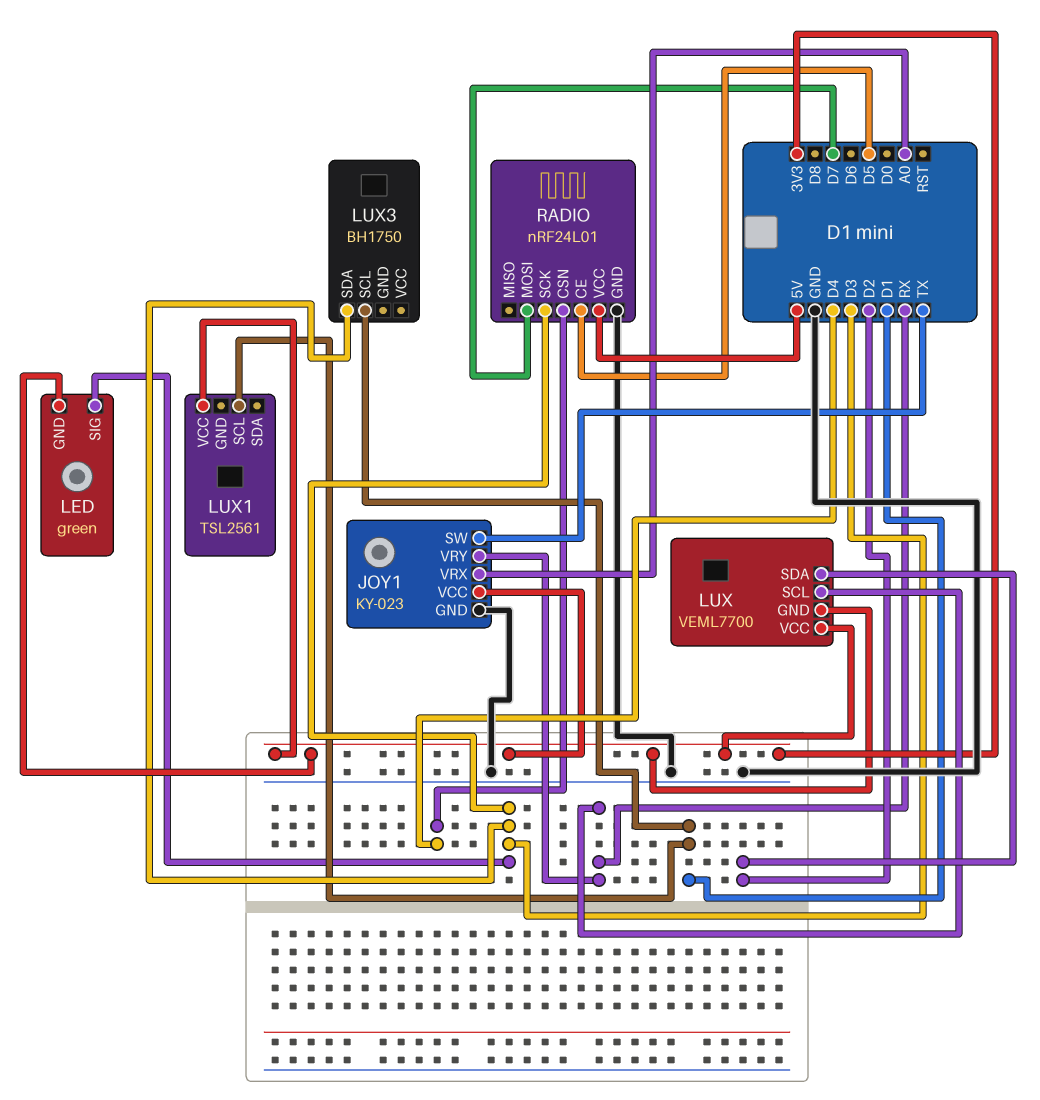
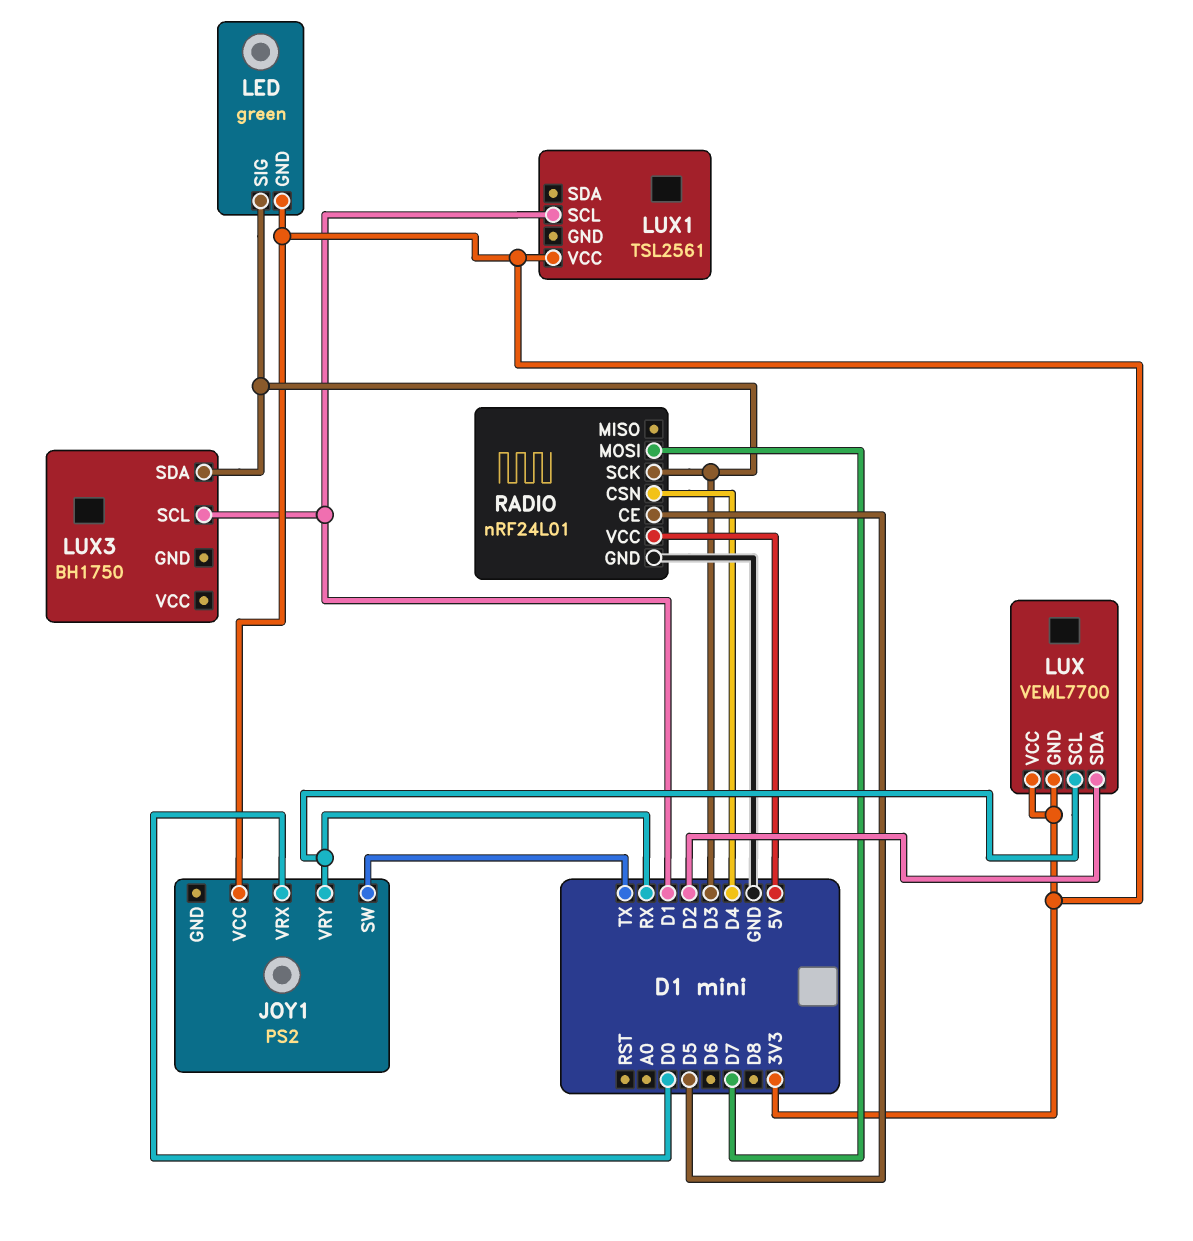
JOY1: KY-023 -> PS2
JOY1 pin GND: GND -> none
JOY1 pin VRX: A0 -> D0

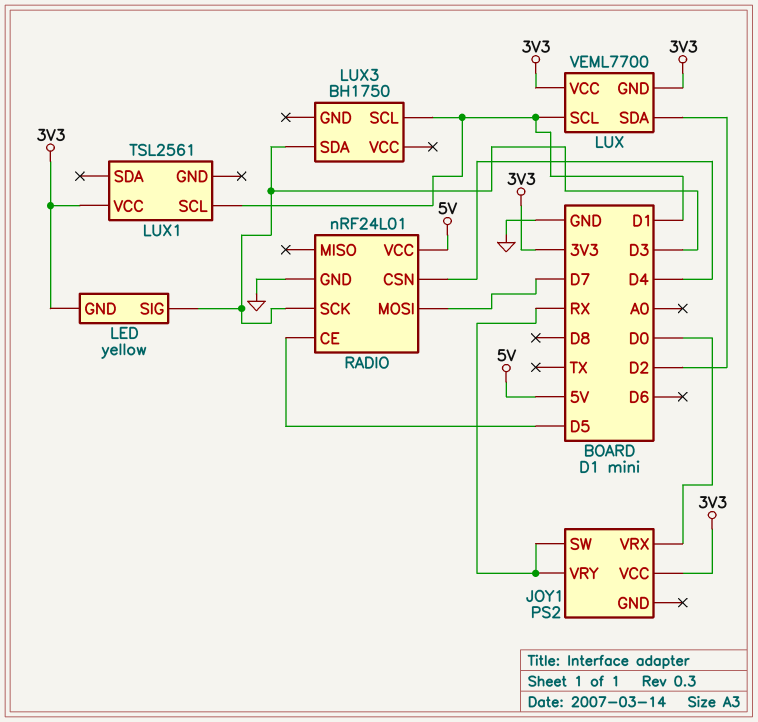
JOY1 pin SW: TX -> RX
LED: green -> yellow
LUX pin SCL: RX -> D1

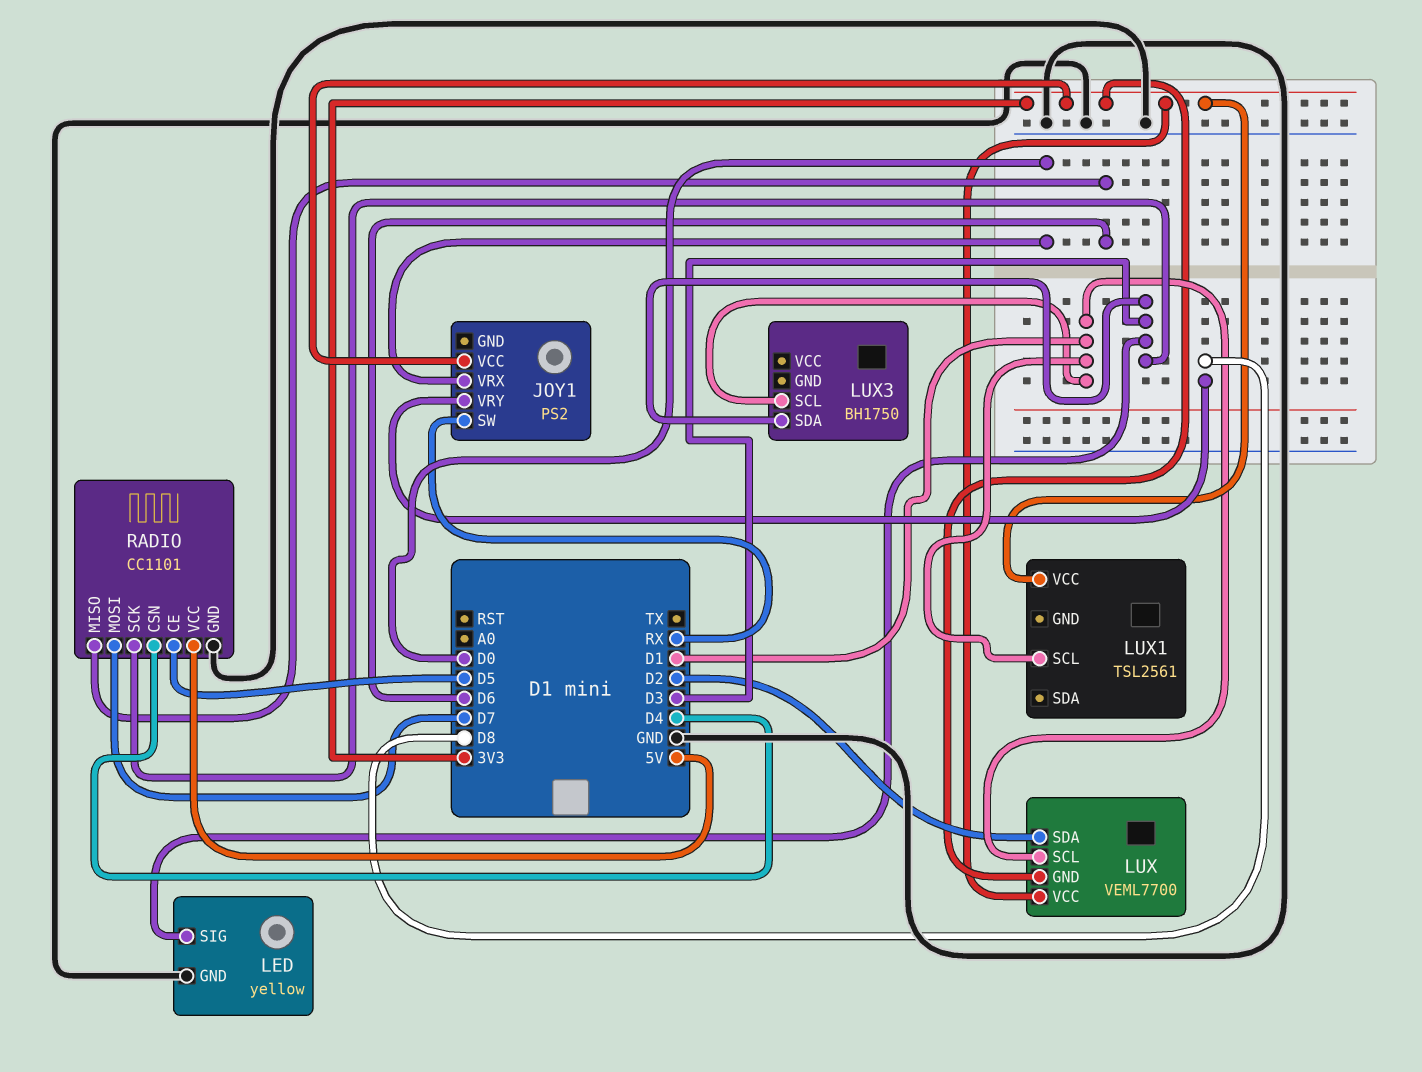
JOY1 pin VRY: RX -> D8
LED pin GND: 3V3 -> GND
RADIO: nRF24L01 -> CC1101
RADIO pin MISO: none -> D6

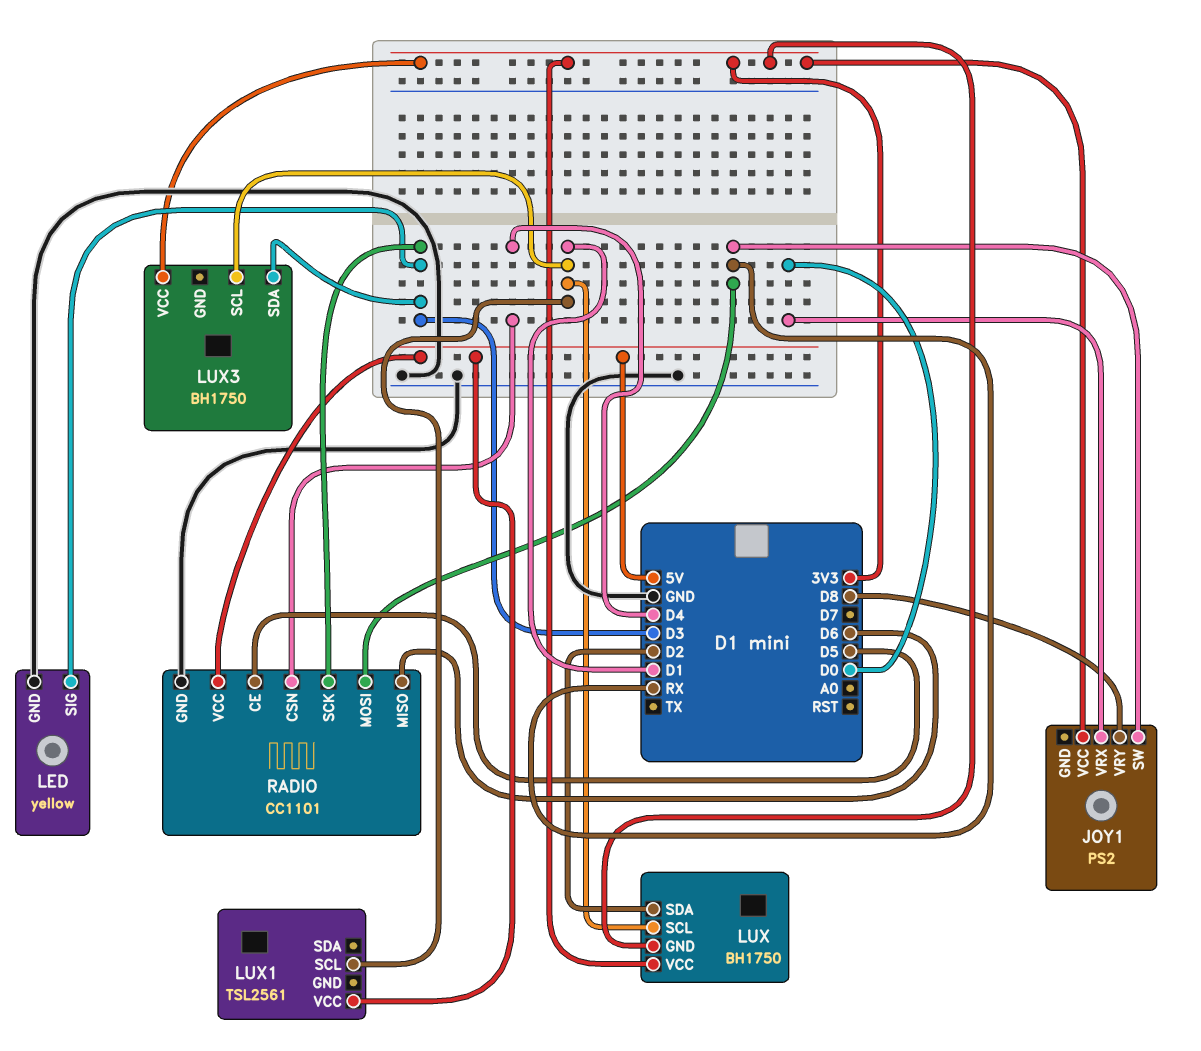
LUX: VEML7700 -> BH1750
LUX1 pin VCC: 3V3 -> 5V
LUX3 pin VCC: none -> 3V3
RADIO pin MOSI: D7 -> RX

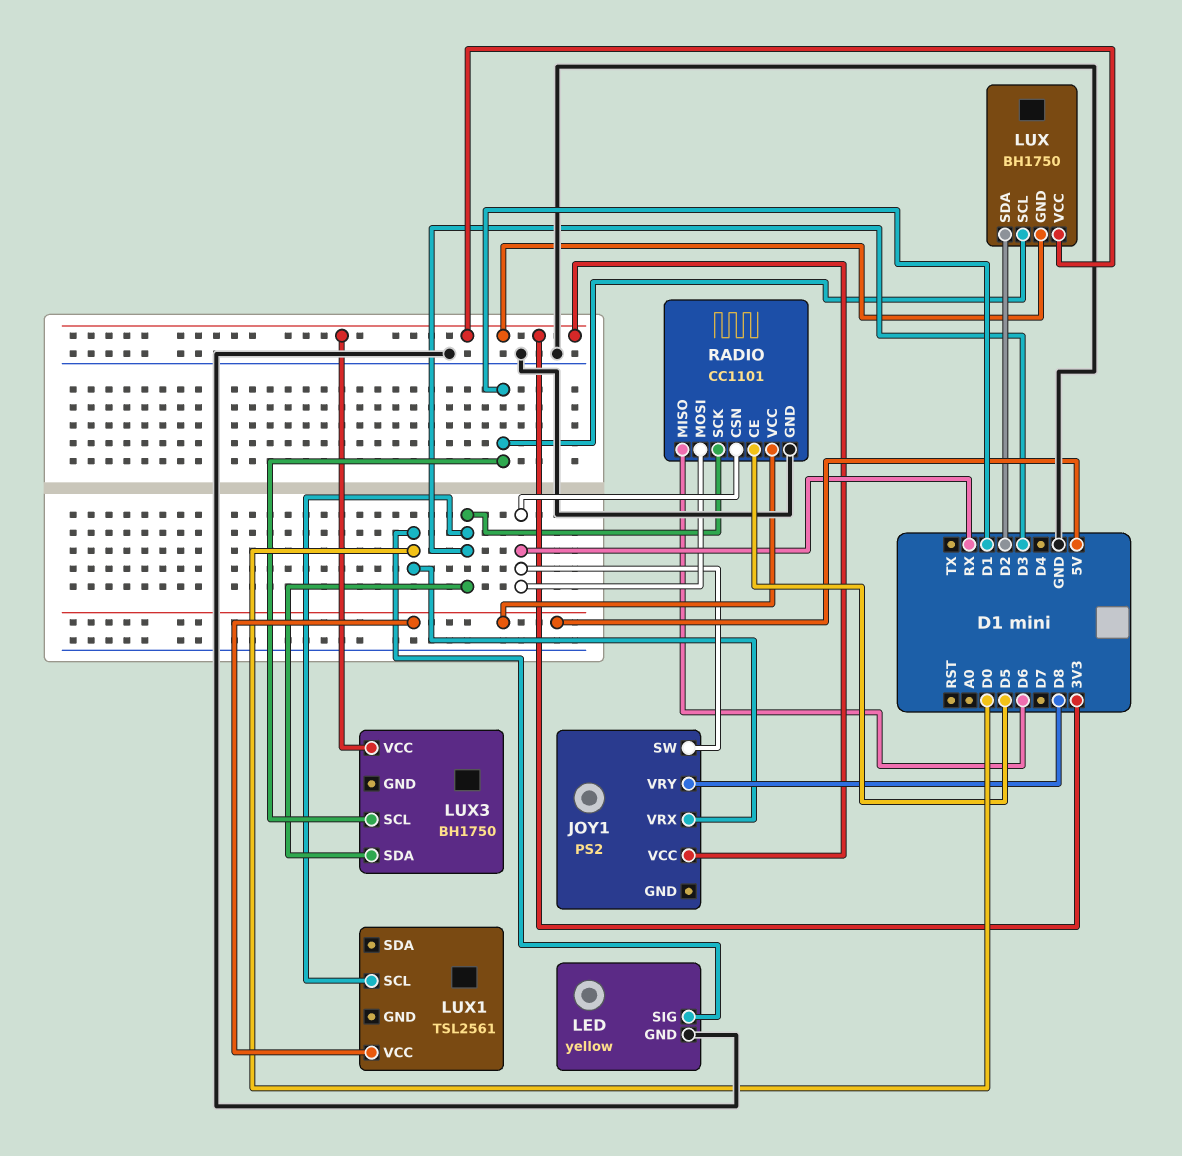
LED pin SIG: D3 -> D0
LUX1 pin SCL: D1 -> D3
RADIO pin CSN: D4 -> RX

